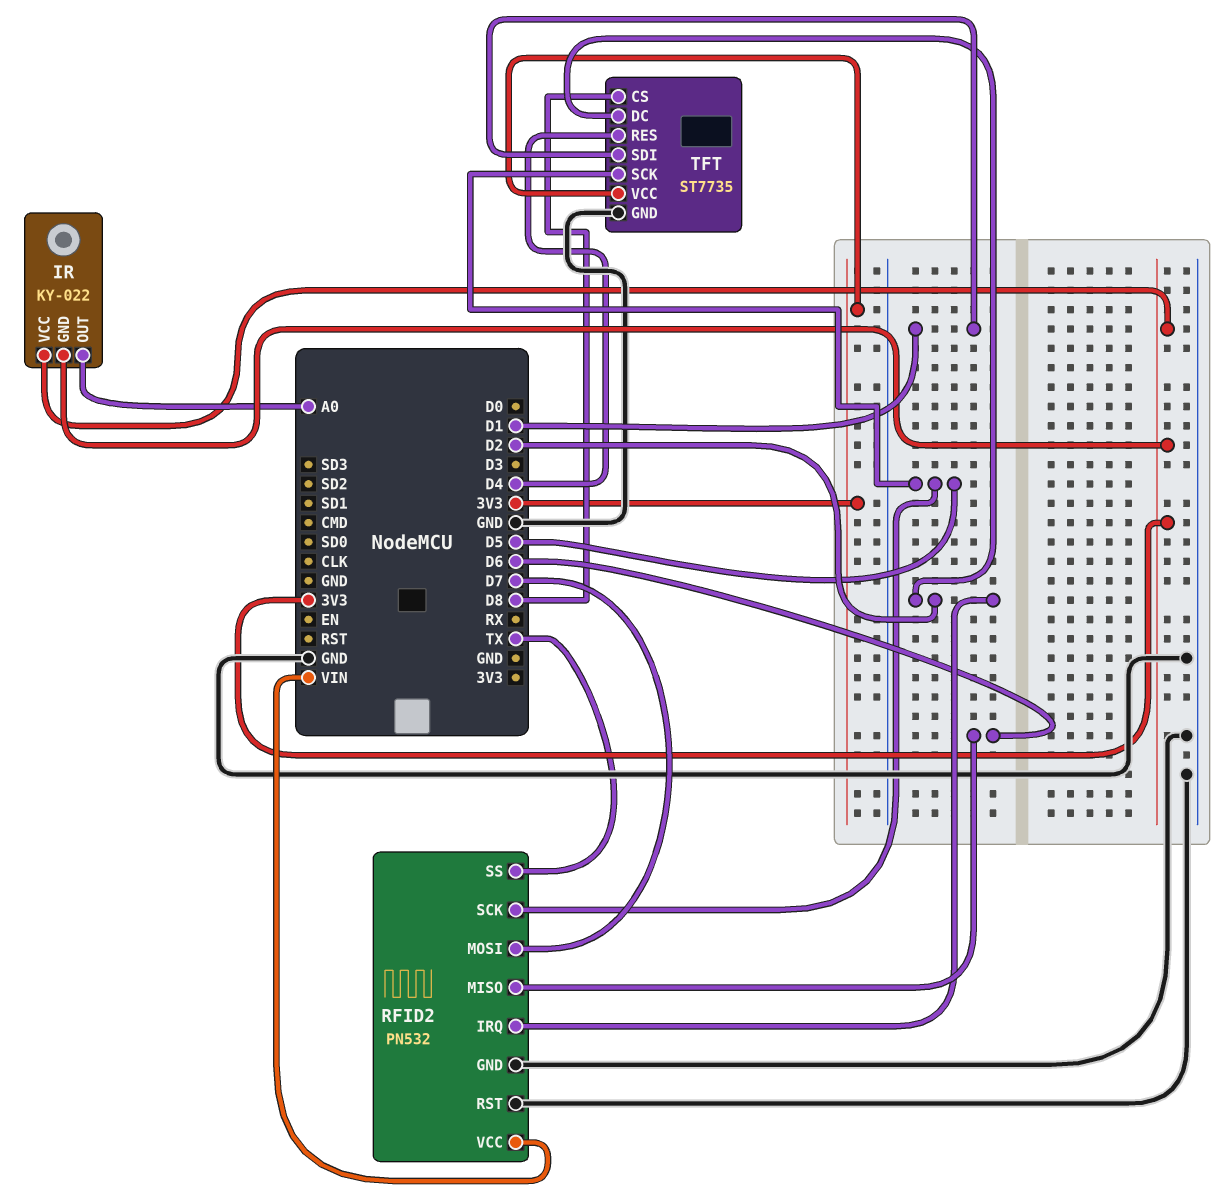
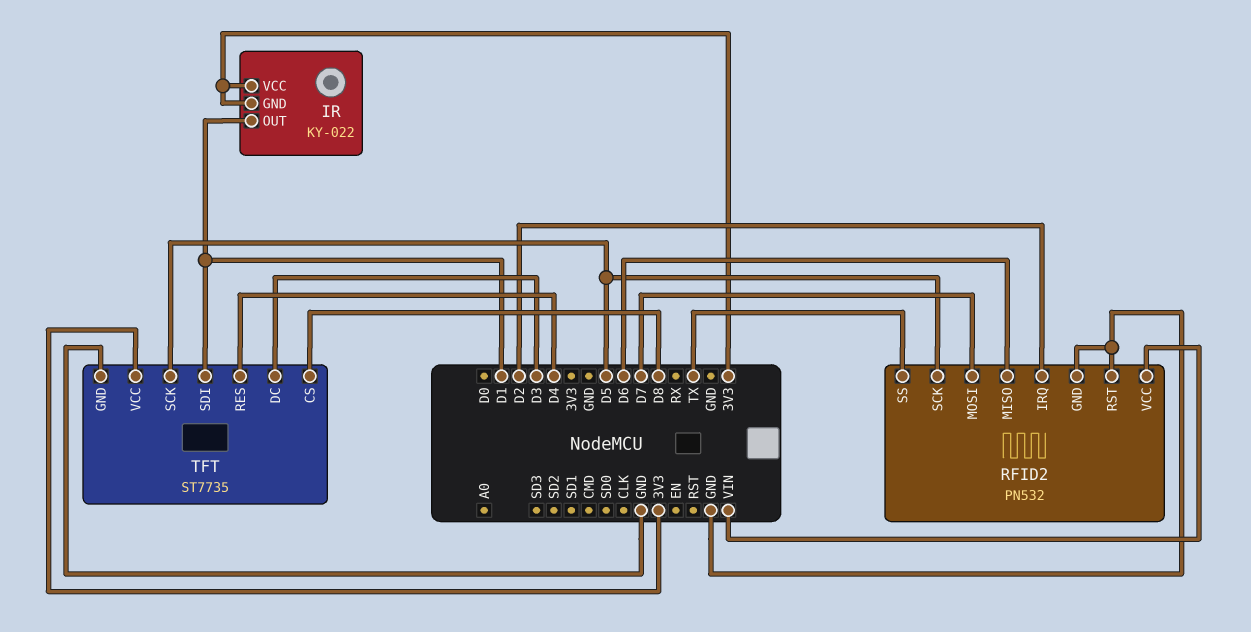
IR pin OUT: A0 -> D1
TFT pin DC: D2 -> D3

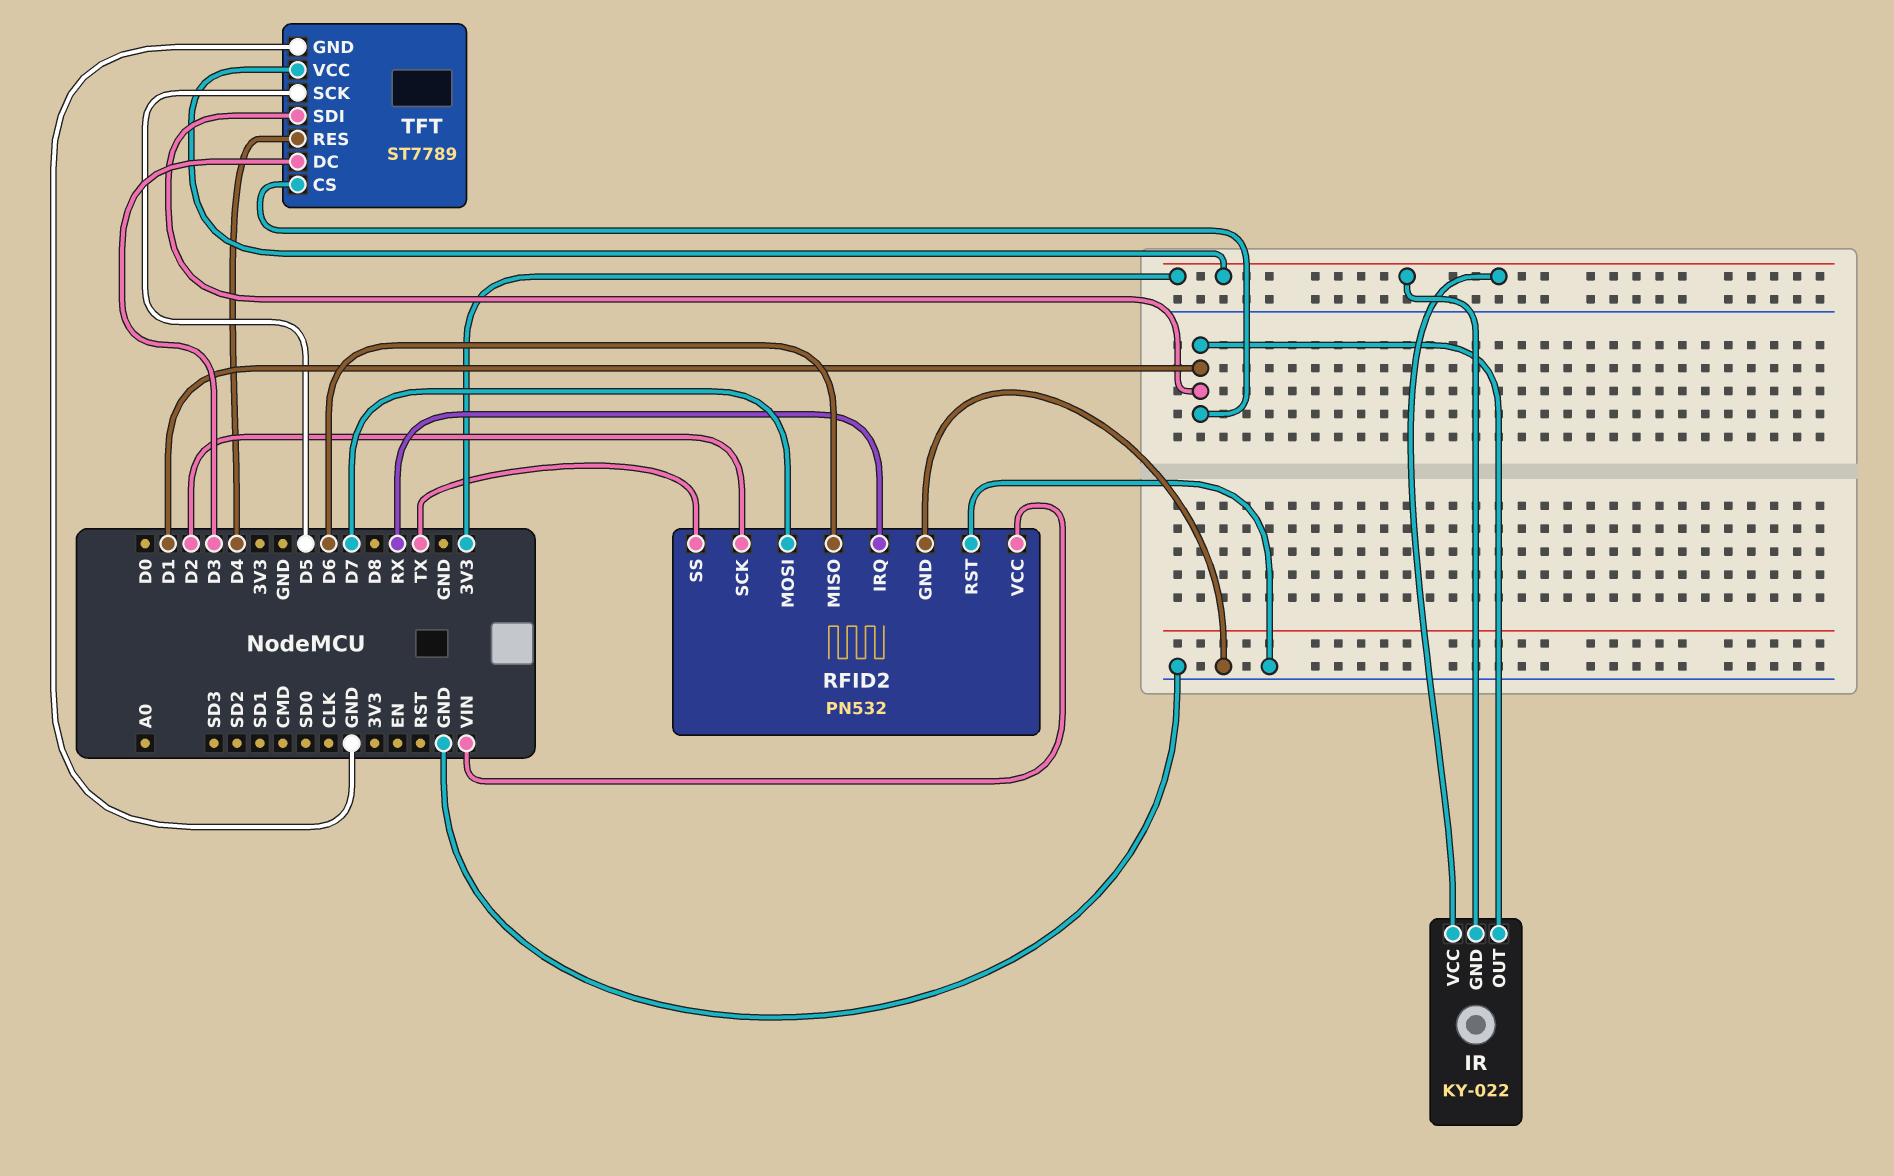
RFID2 pin IRQ: D2 -> RX
RFID2 pin SCK: D5 -> D2
TFT: ST7735 -> ST7789
TFT pin CS: D8 -> D1

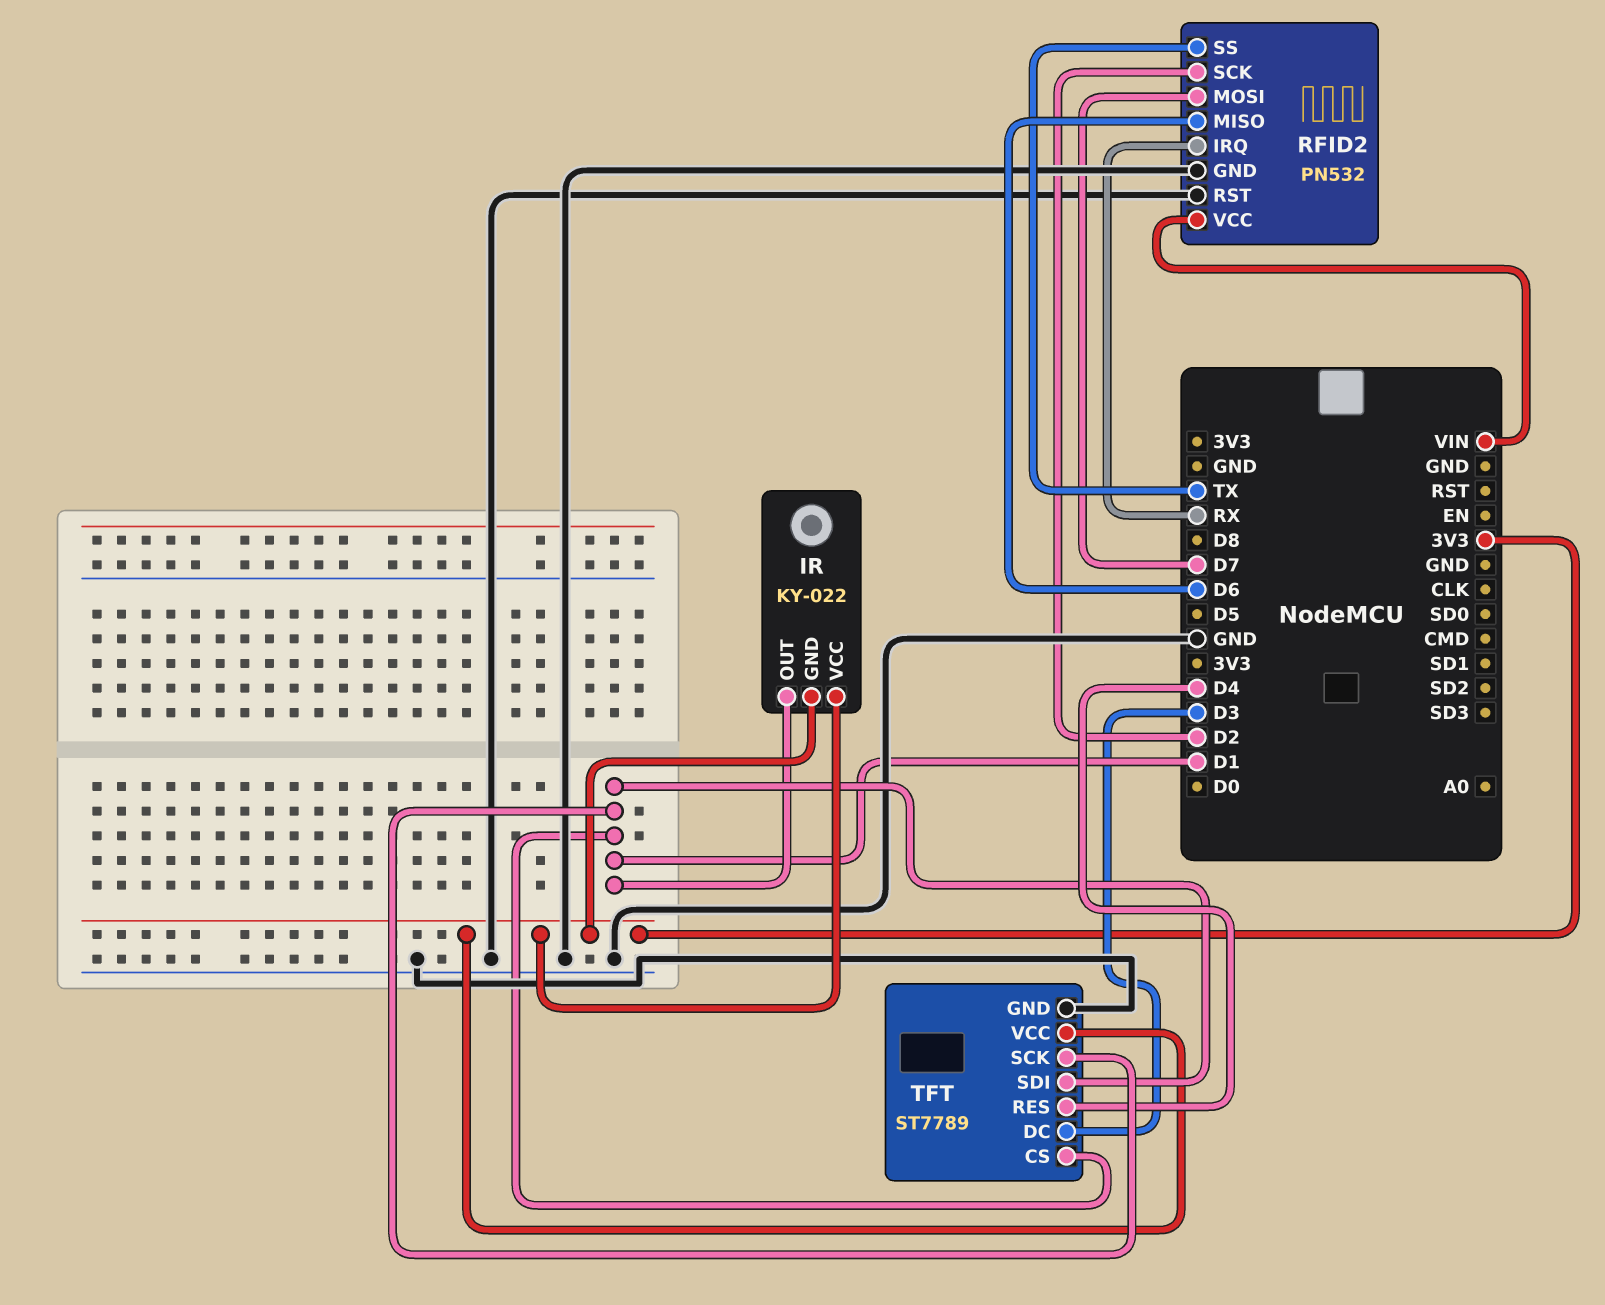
TFT pin SCK: D5 -> D1

